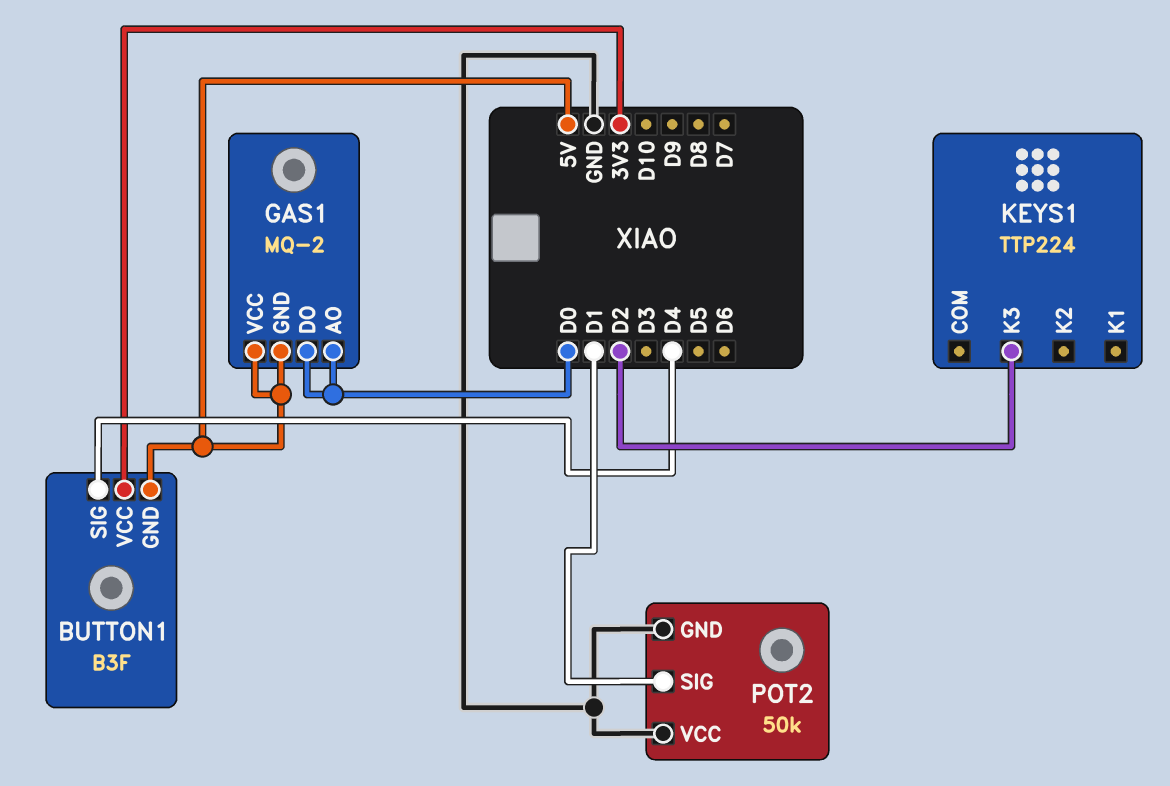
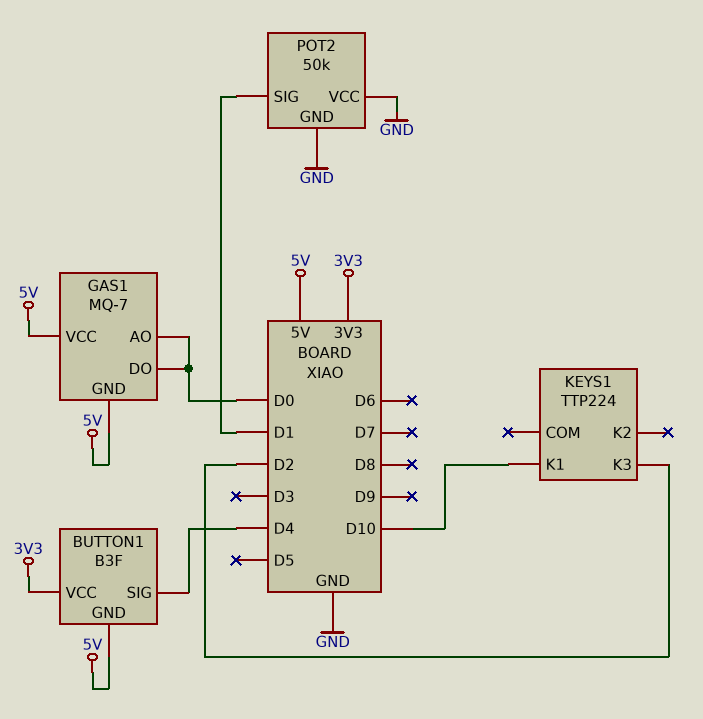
GAS1: MQ-2 -> MQ-7
KEYS1 pin K1: none -> D10

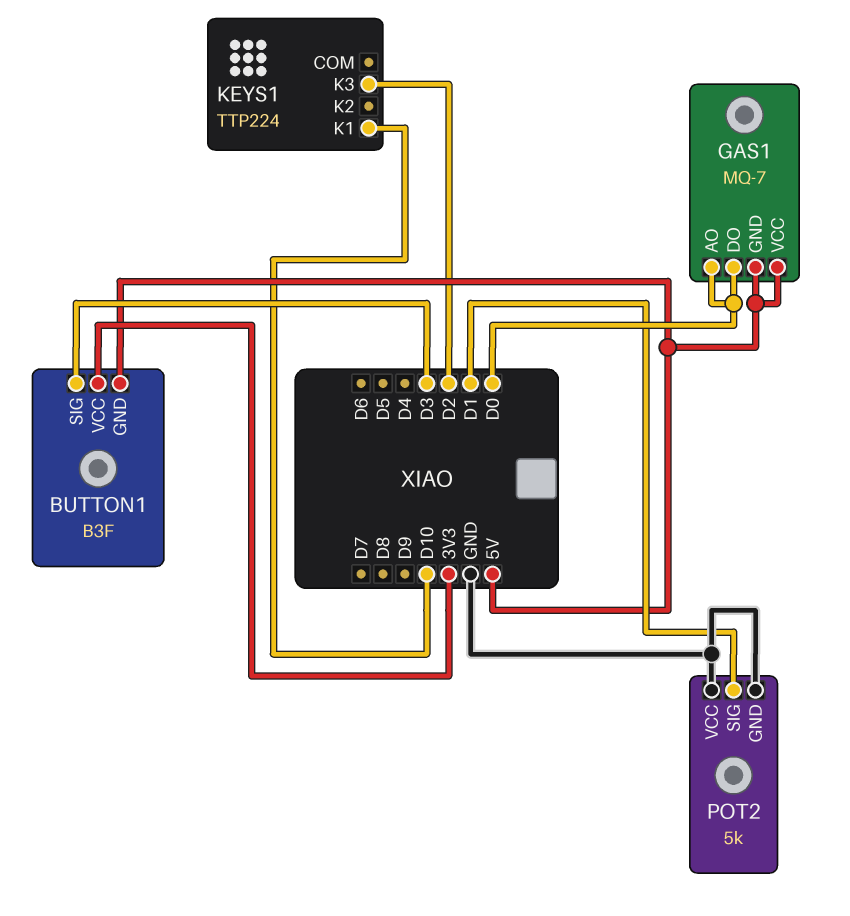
BUTTON1 pin SIG: D4 -> D3
POT2: 50k -> 5k

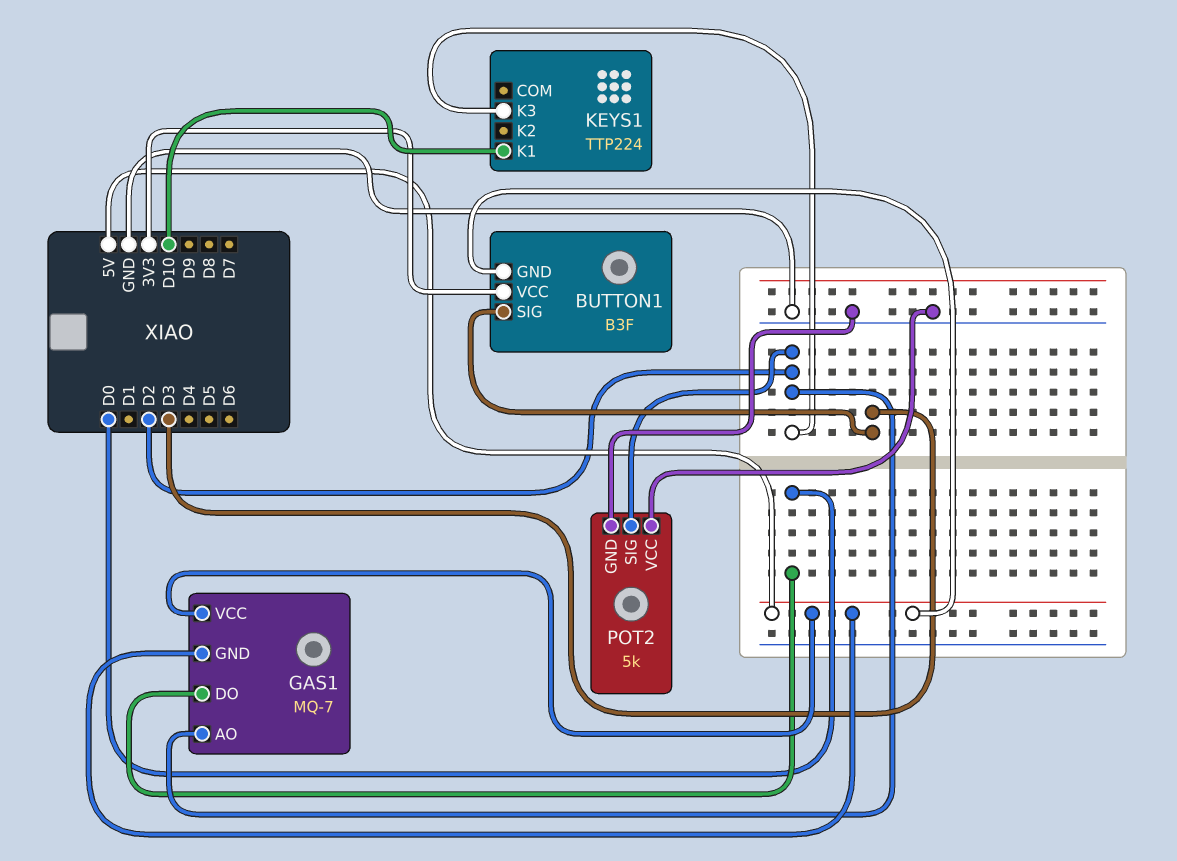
GAS1 pin AO: D0 -> D2
POT2 pin SIG: D1 -> D2

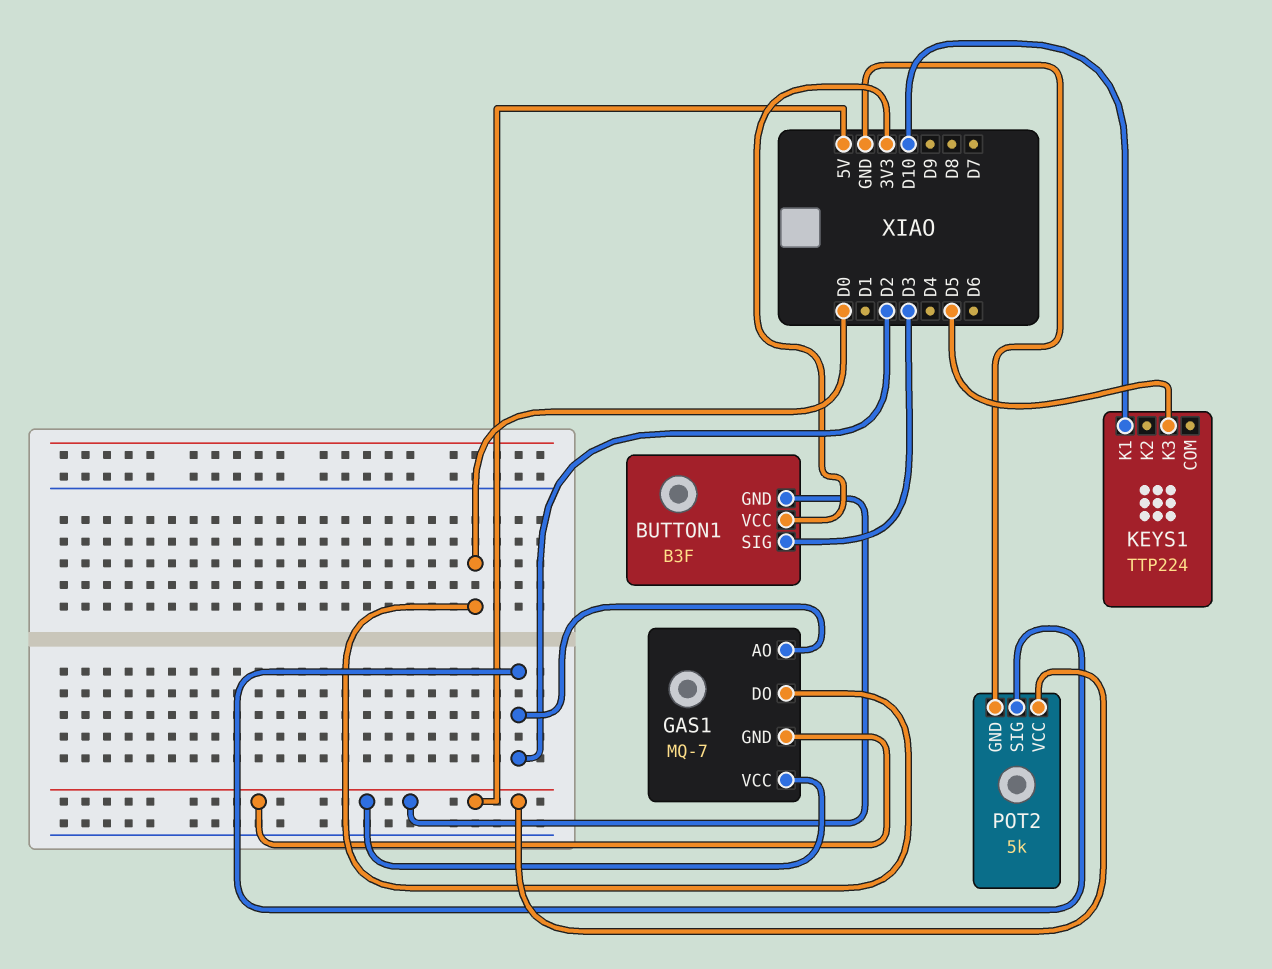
KEYS1 pin K3: D2 -> D5
POT2 pin VCC: GND -> 5V

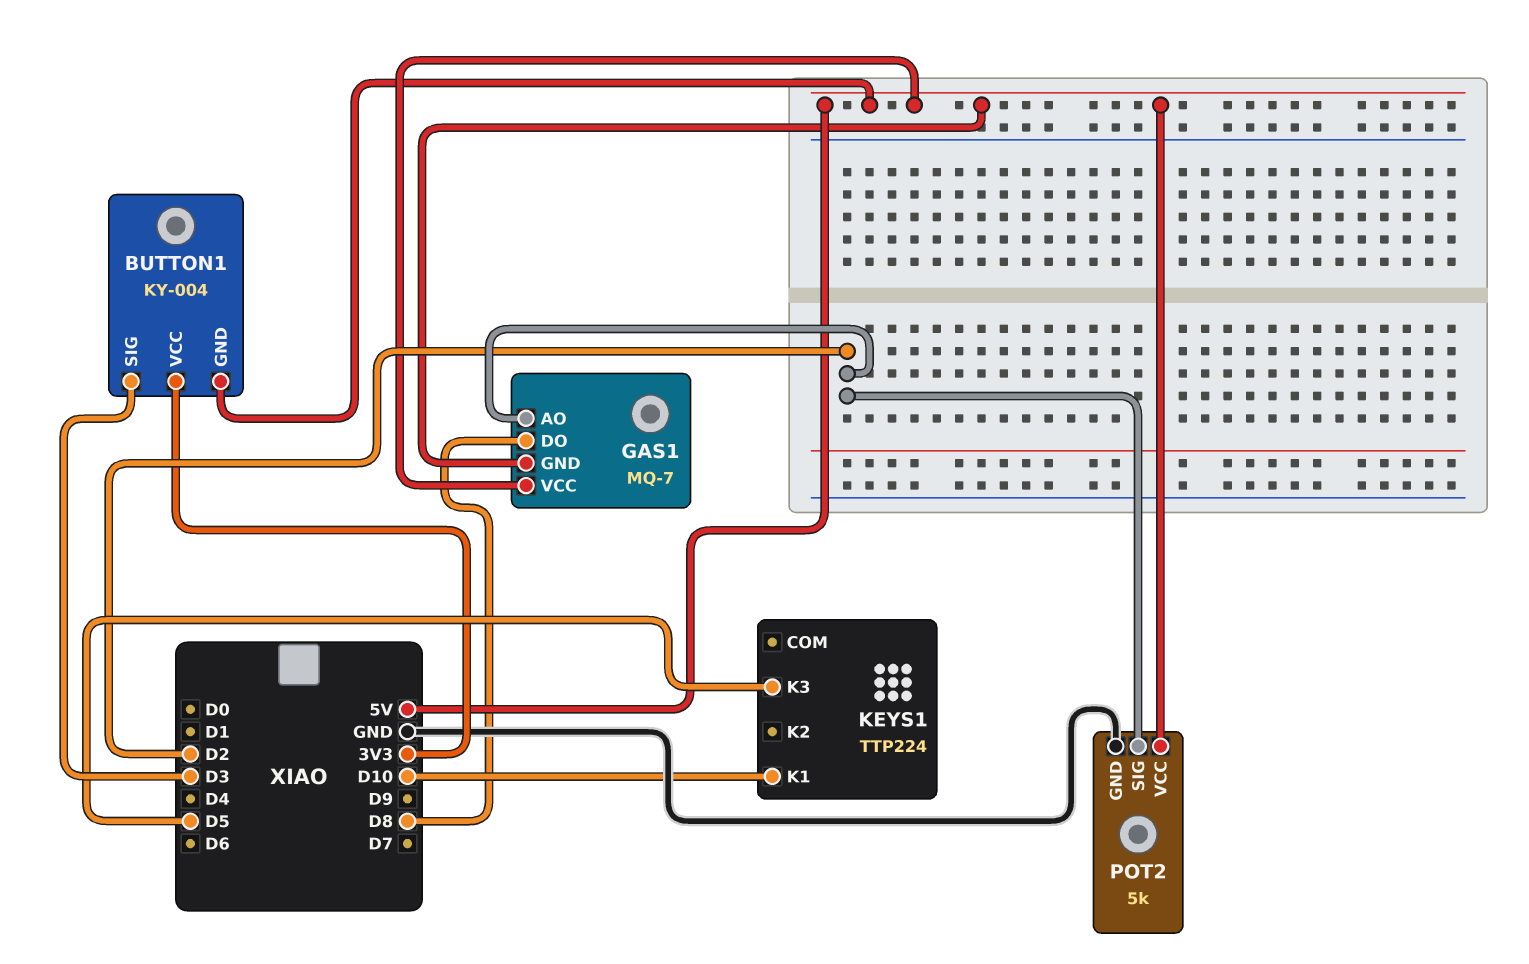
BUTTON1: B3F -> KY-004
GAS1 pin DO: D0 -> D8

